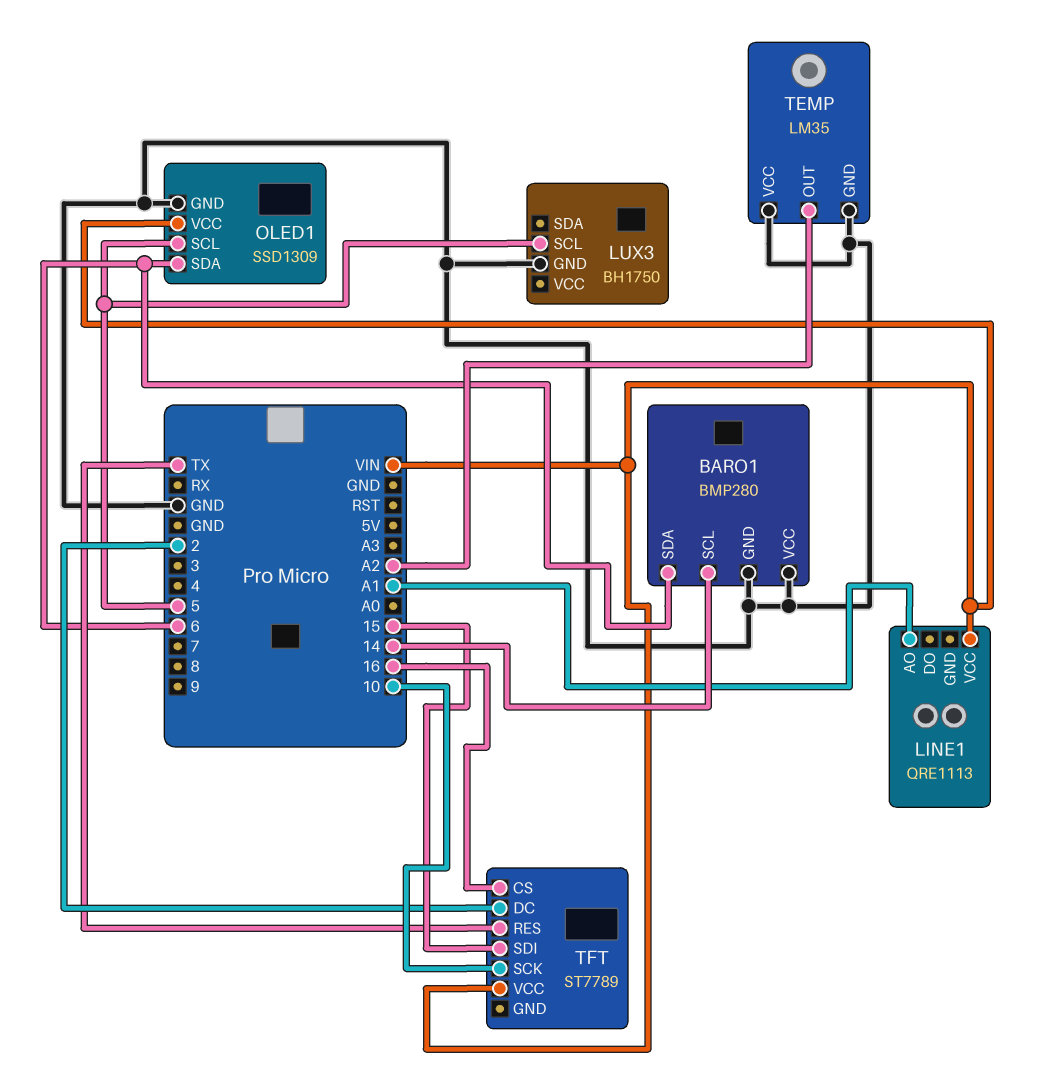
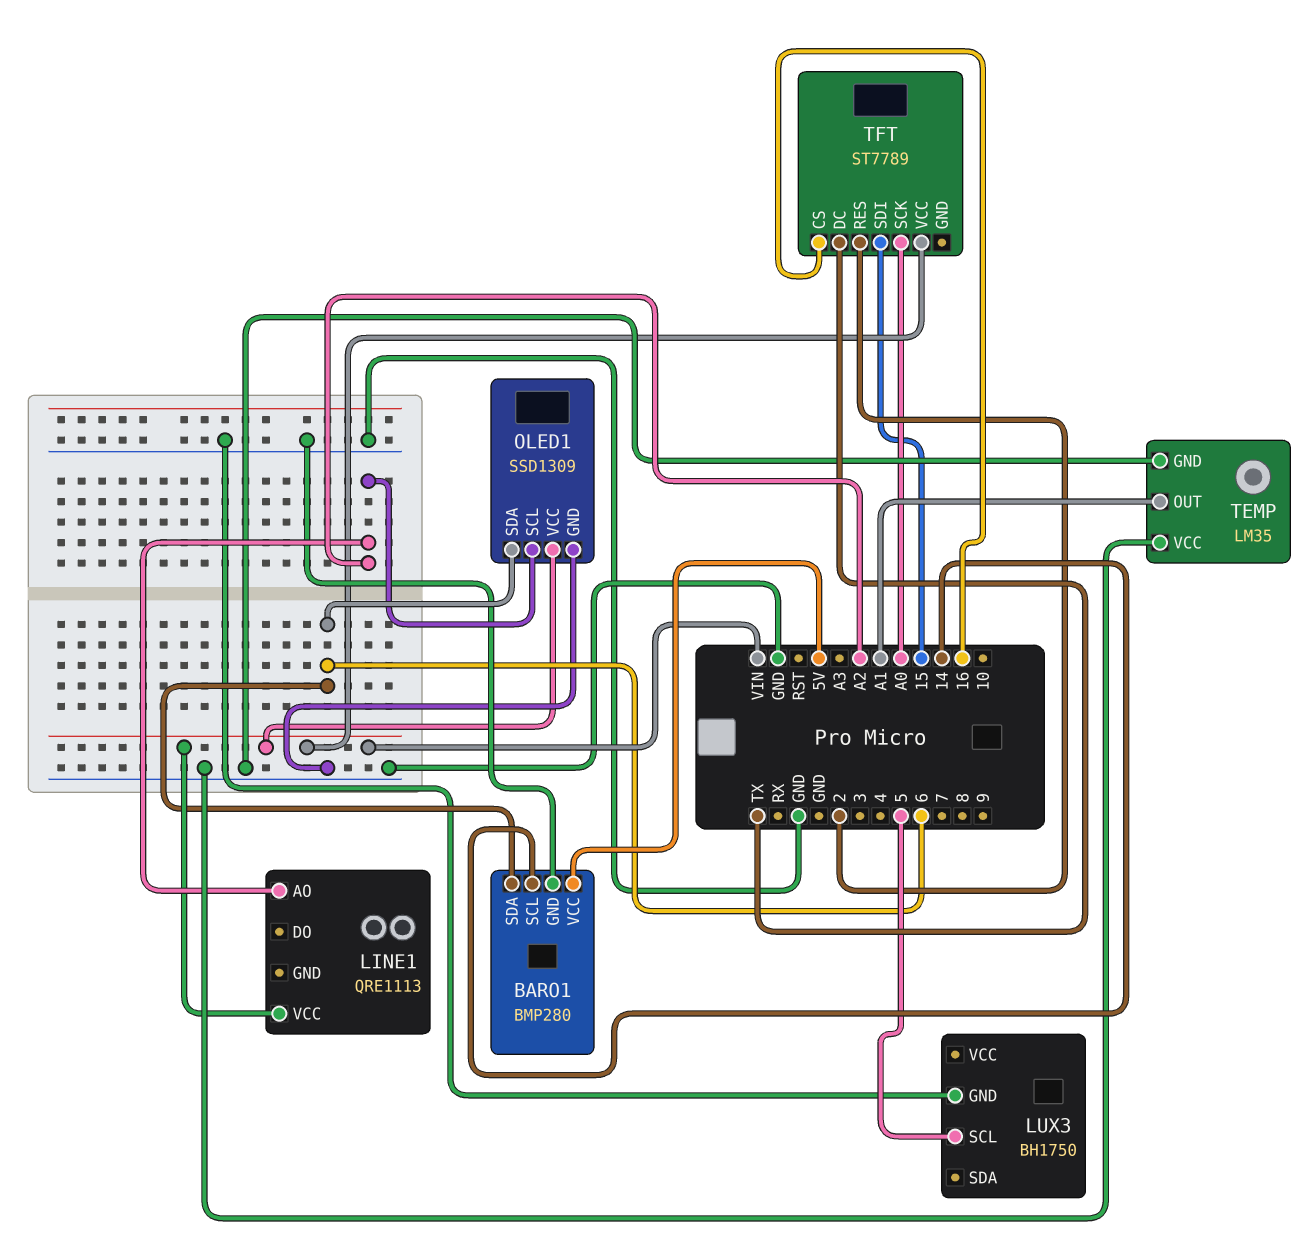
BARO1 pin VCC: GND -> 5V
LINE1 pin AO: A1 -> A2
OLED1 pin SCL: 5 -> A2
TEMP pin OUT: A2 -> A1
TFT pin DC: 2 -> TX
TFT pin RES: TX -> 2
TFT pin SCK: 10 -> A0

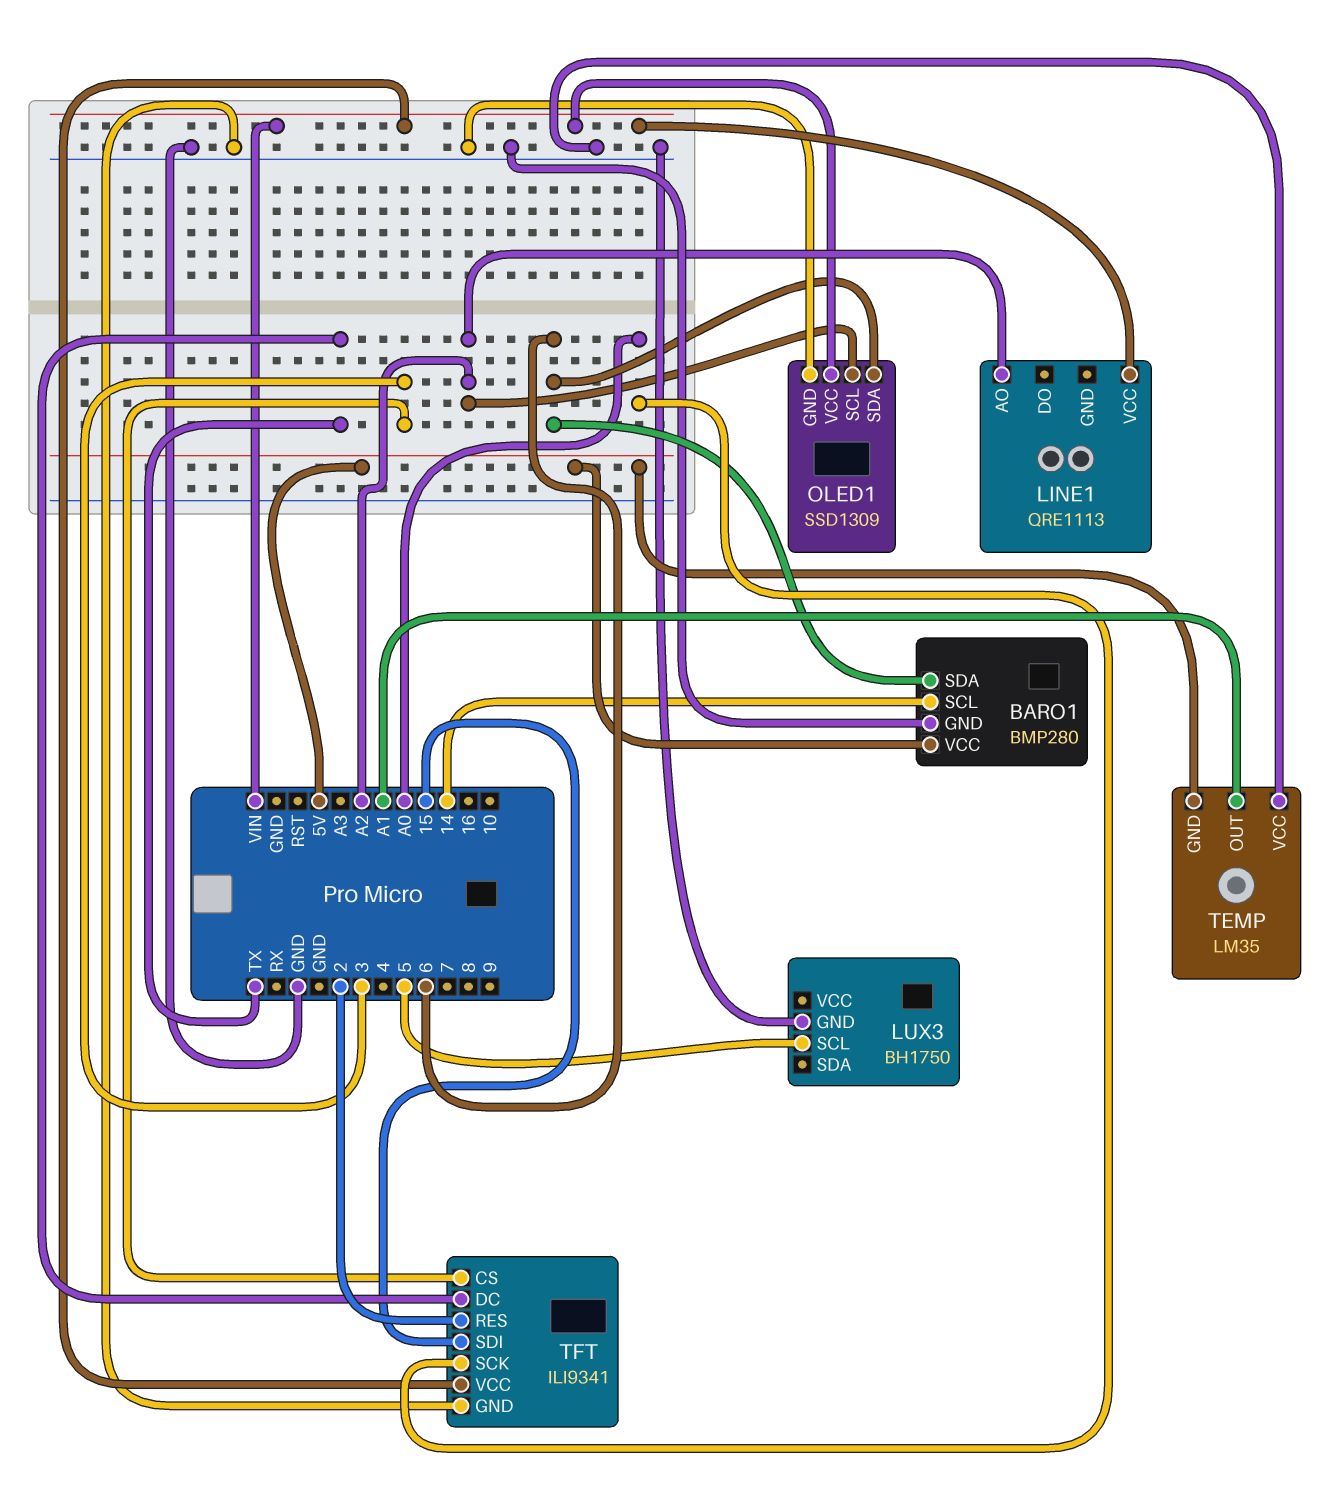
TEMP pin GND: GND -> 5V
TFT: ST7789 -> ILI9341
TFT pin CS: 16 -> 3
TFT pin GND: none -> GND

